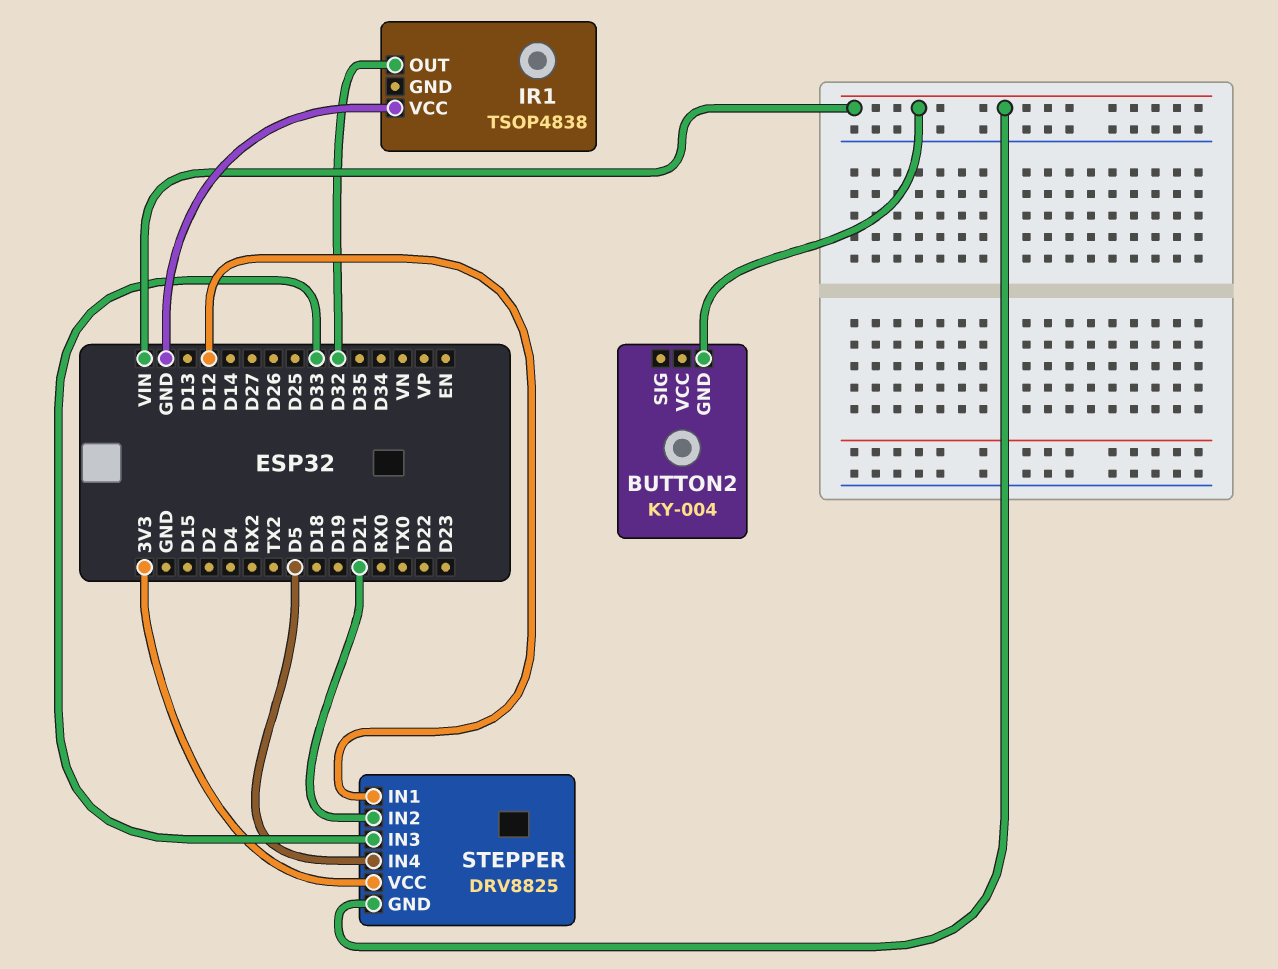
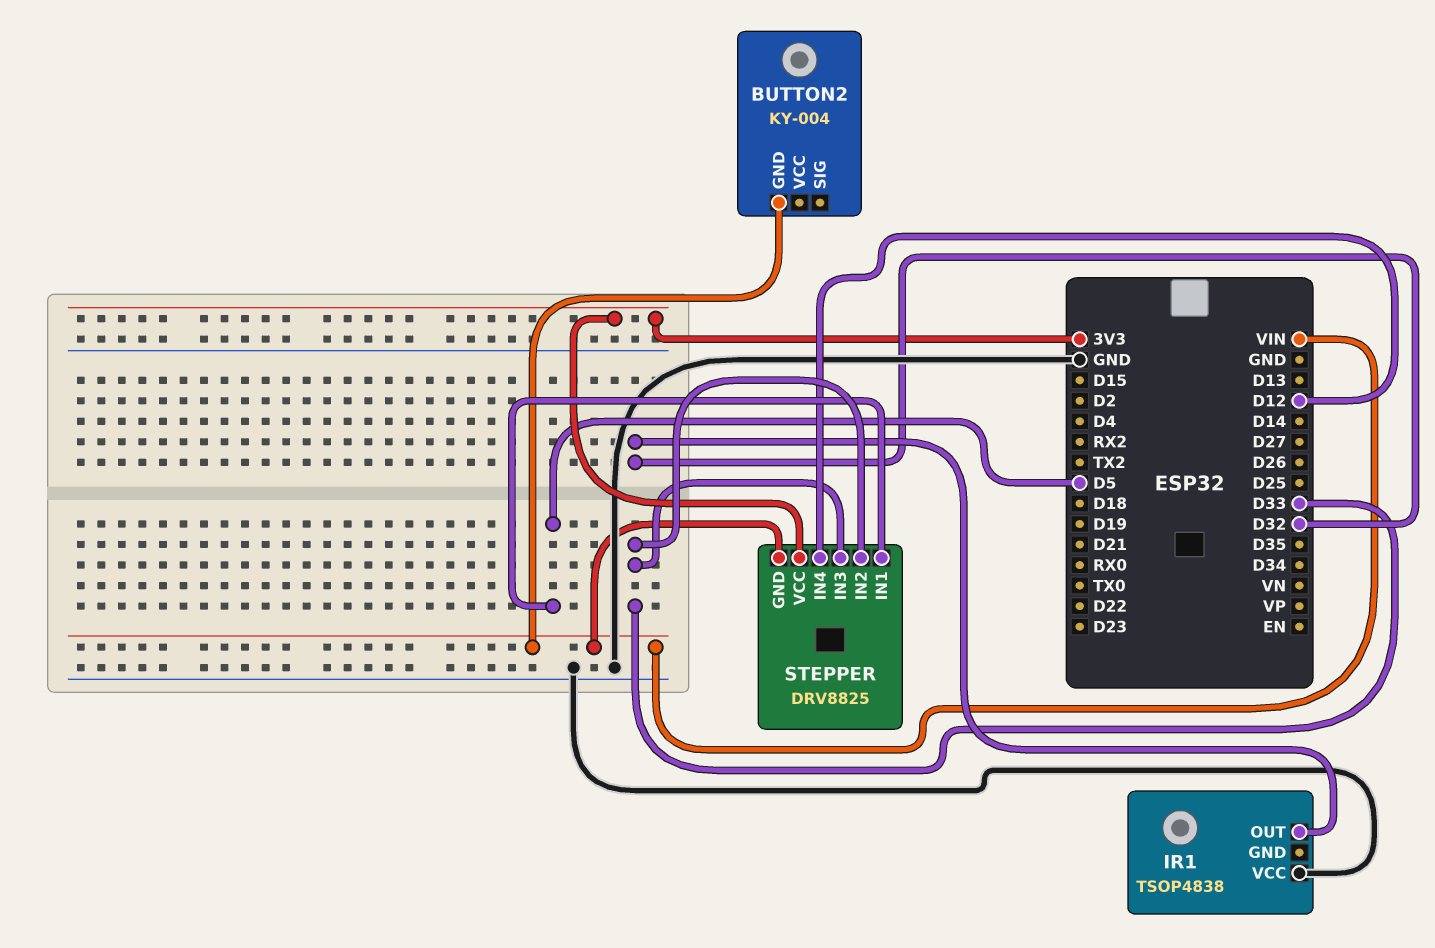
STEPPER pin IN1: D12 -> D5
STEPPER pin IN2: D21 -> D33
STEPPER pin IN4: D5 -> D12

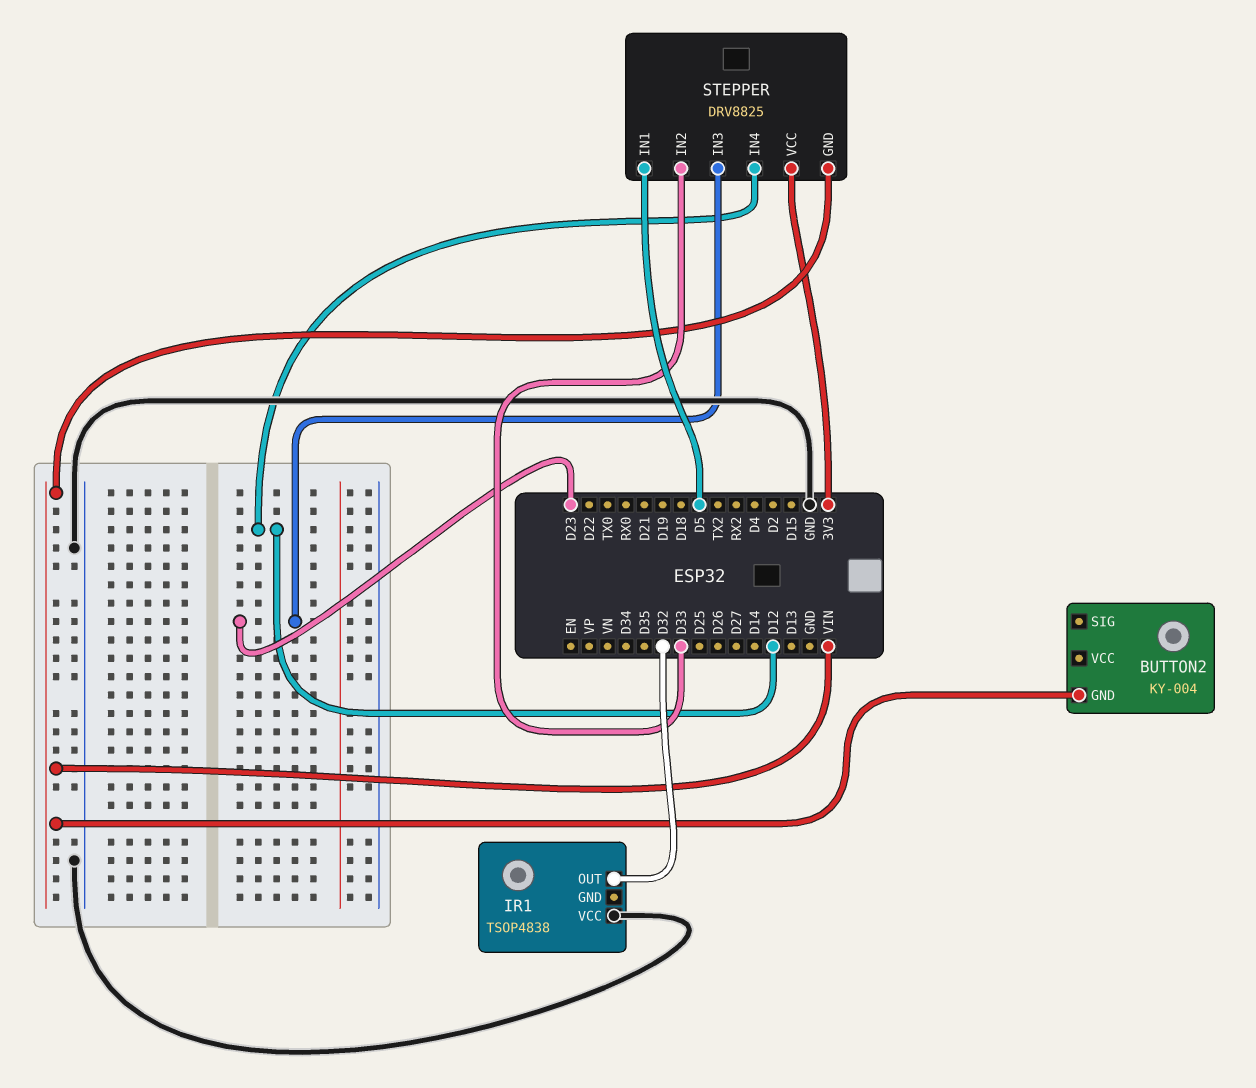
STEPPER pin IN3: D33 -> D23

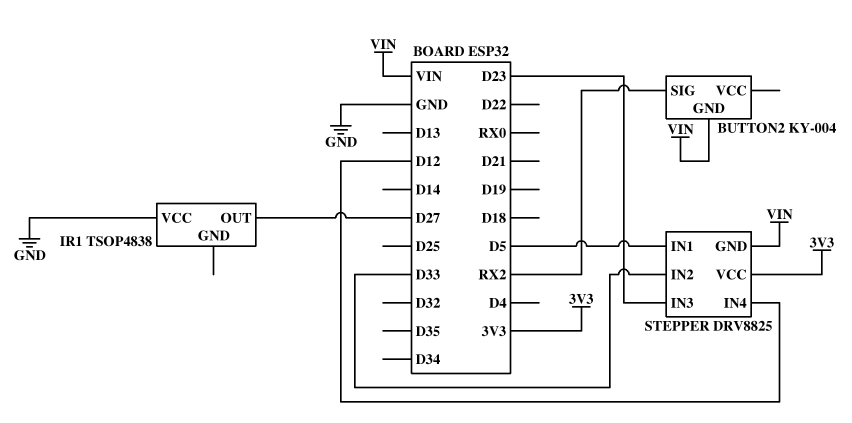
BUTTON2 pin SIG: none -> RX2
IR1 pin OUT: D32 -> D27

